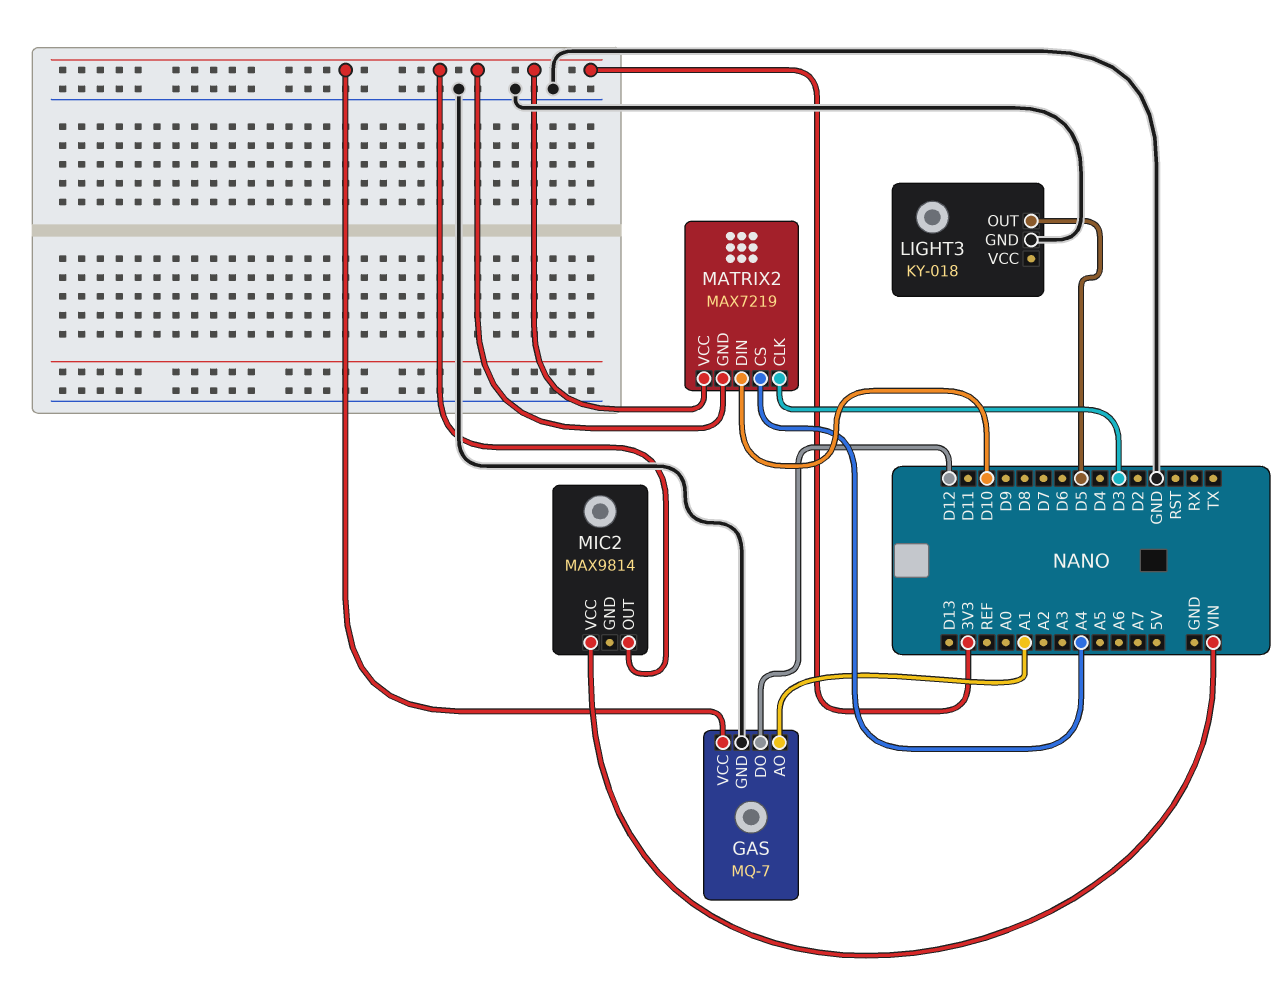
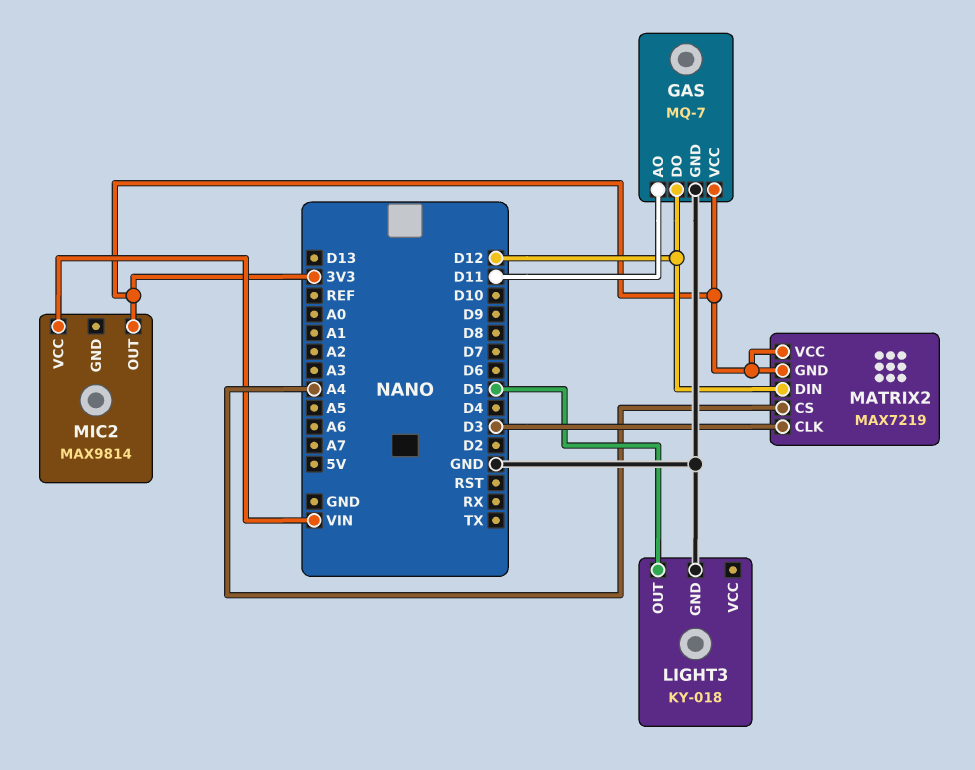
GAS pin AO: A1 -> D11
MATRIX2 pin DIN: D10 -> D12

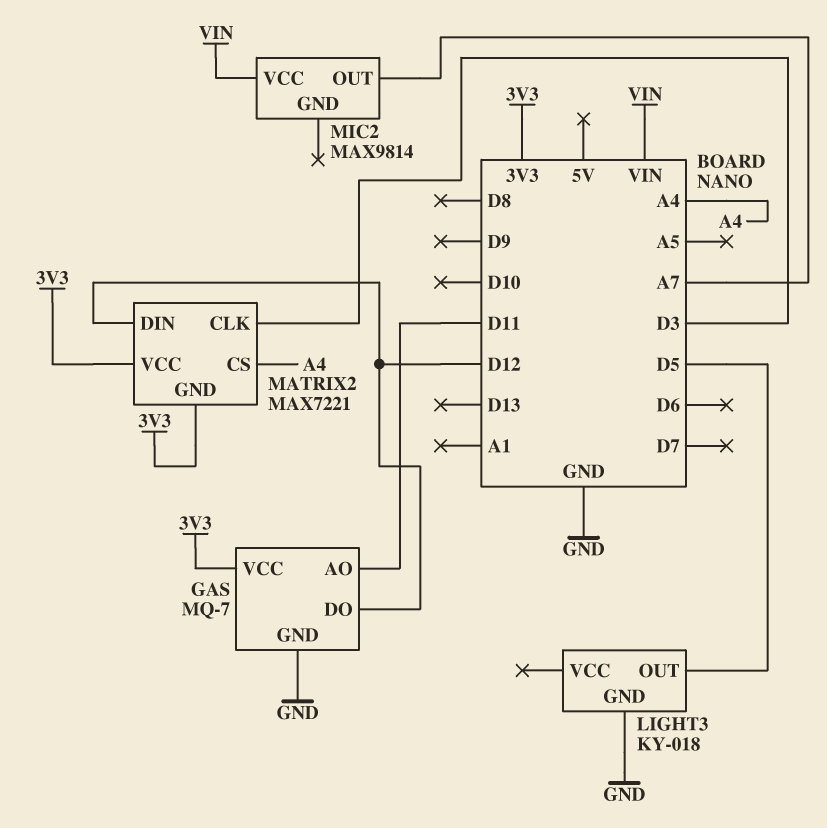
MATRIX2: MAX7219 -> MAX7221
MIC2 pin OUT: 3V3 -> A7

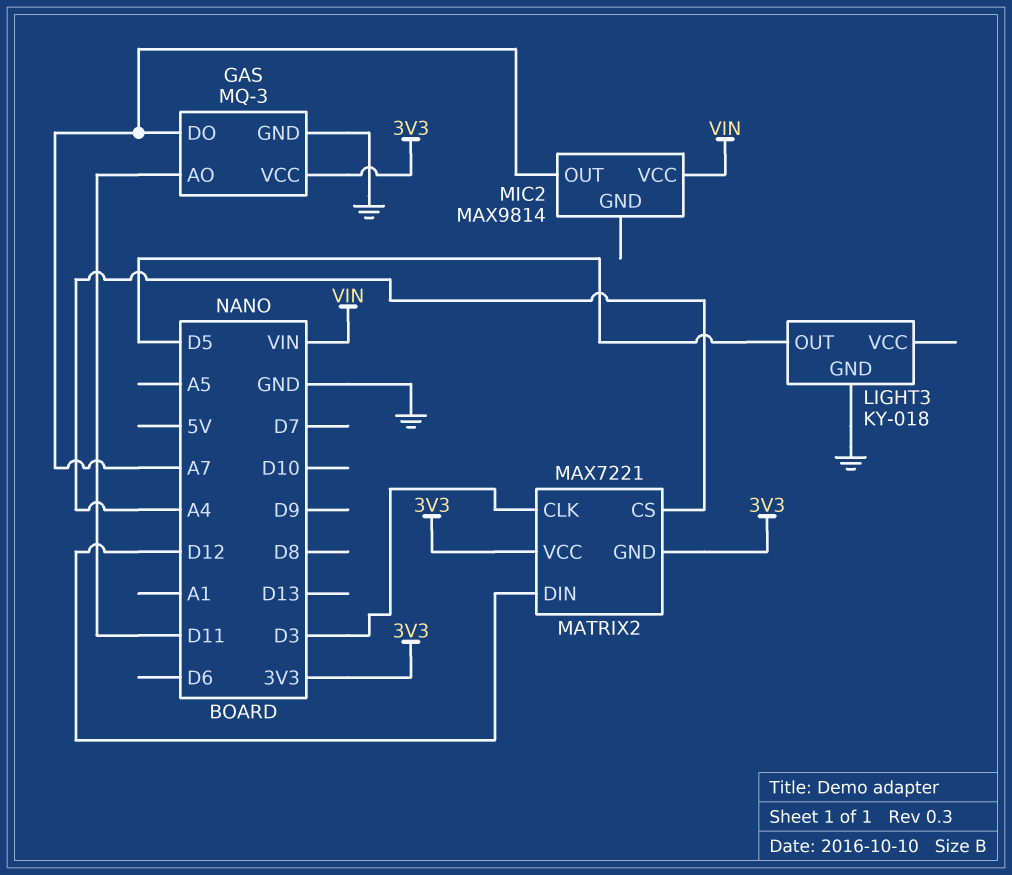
GAS: MQ-7 -> MQ-3
GAS pin DO: D12 -> A7

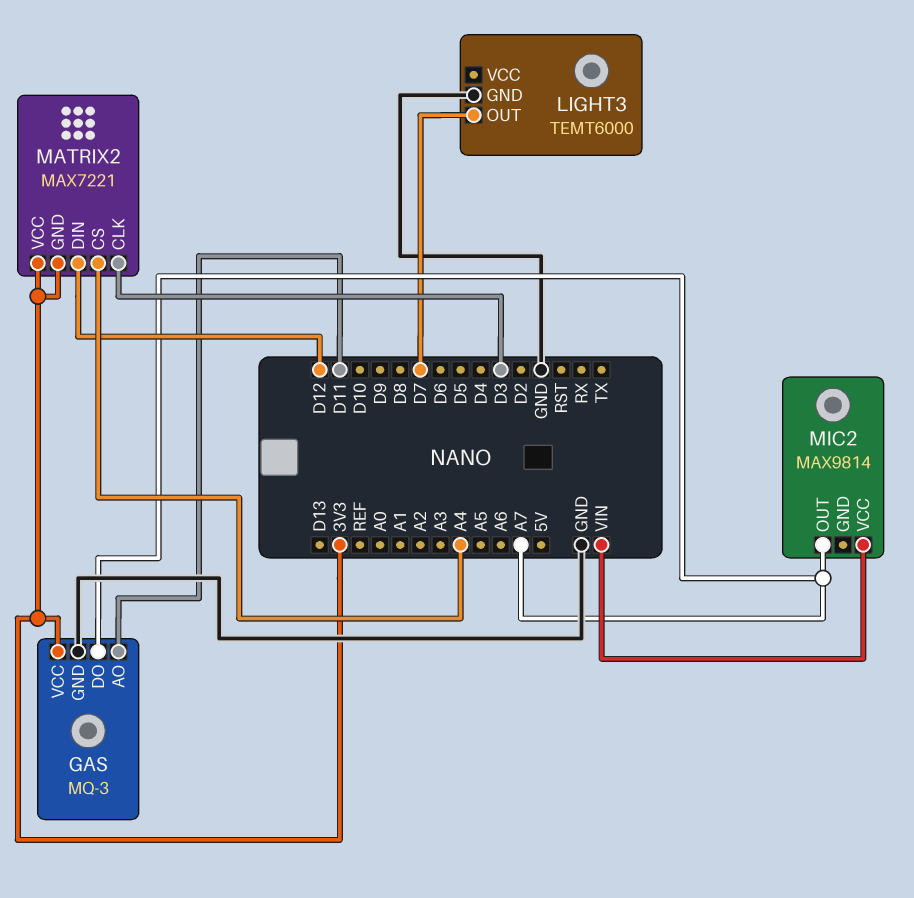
LIGHT3: KY-018 -> TEMT6000
LIGHT3 pin OUT: D5 -> D7

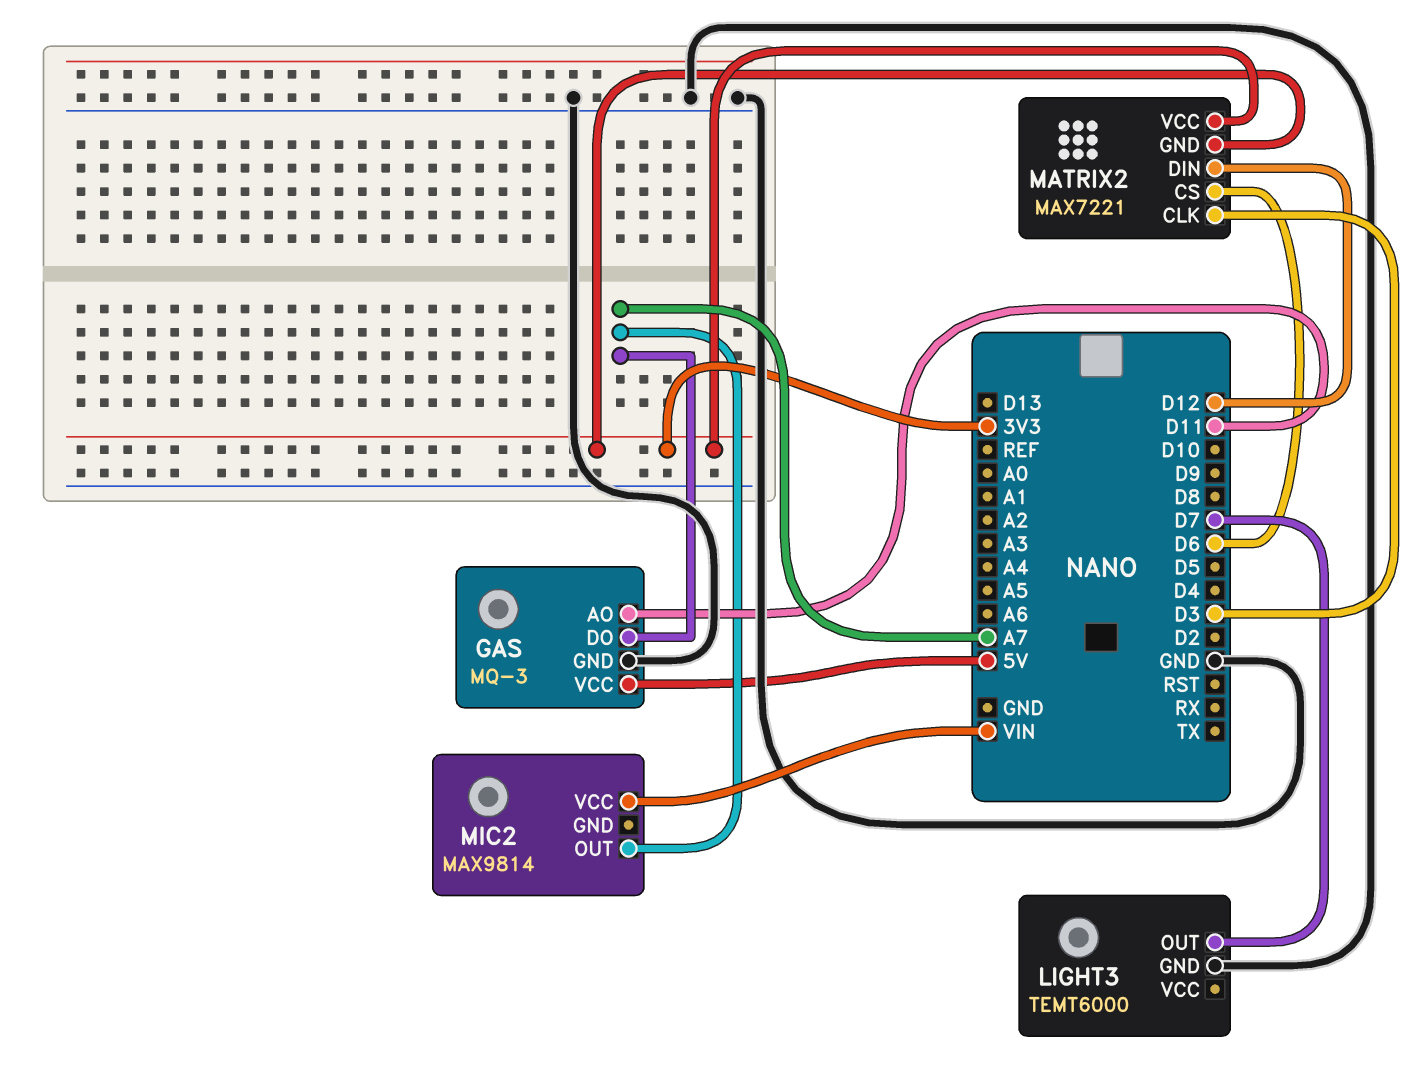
GAS pin VCC: 3V3 -> 5V
MATRIX2 pin CS: A4 -> D6

